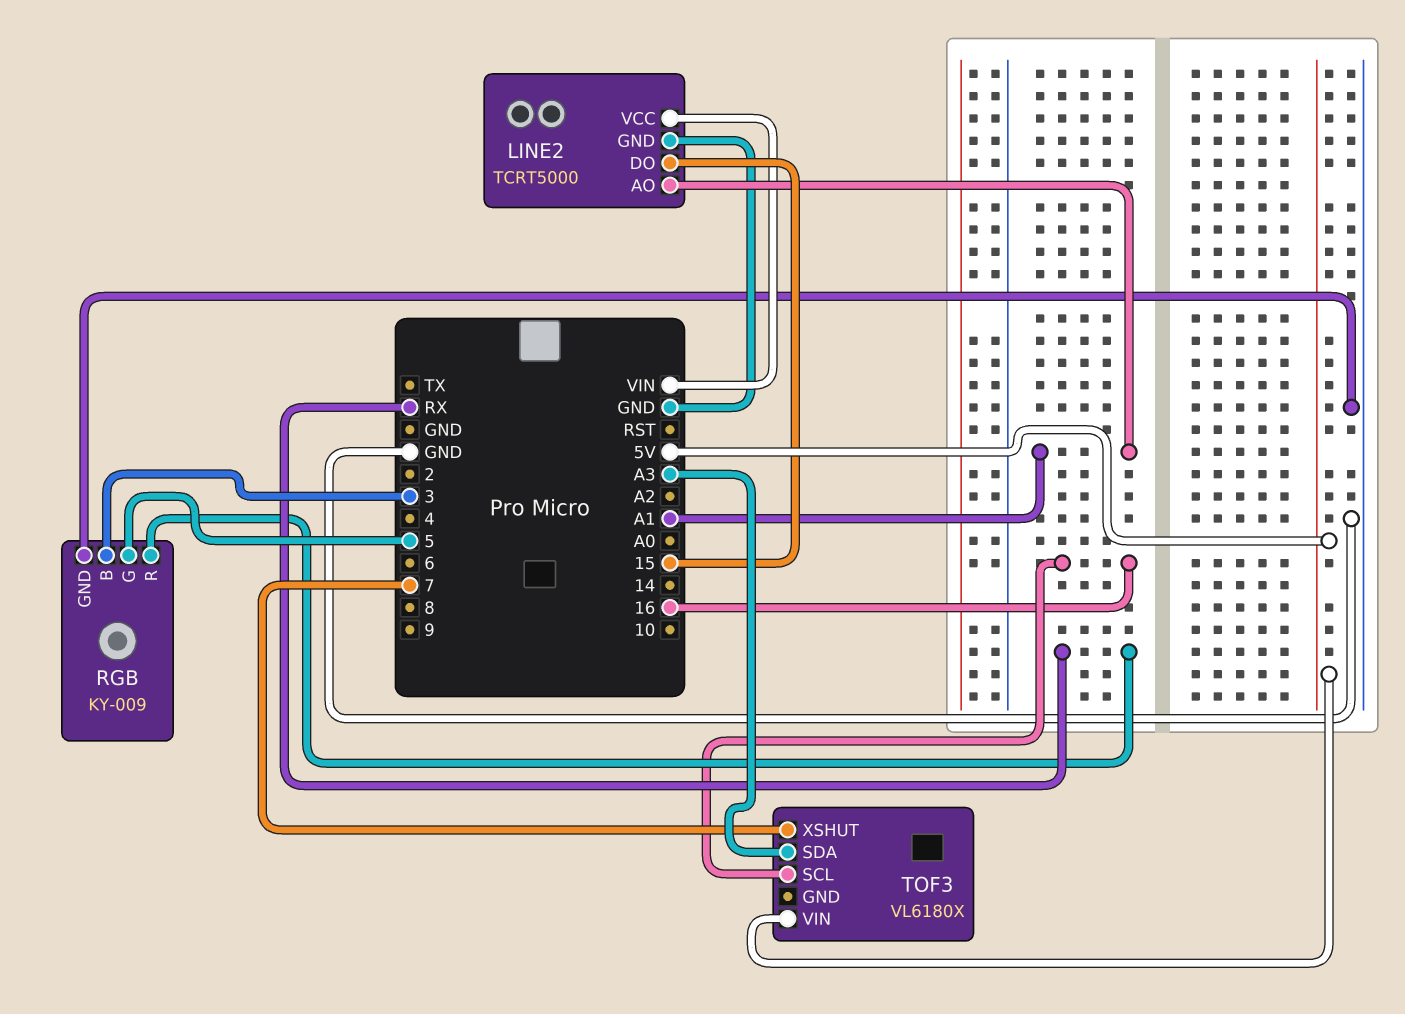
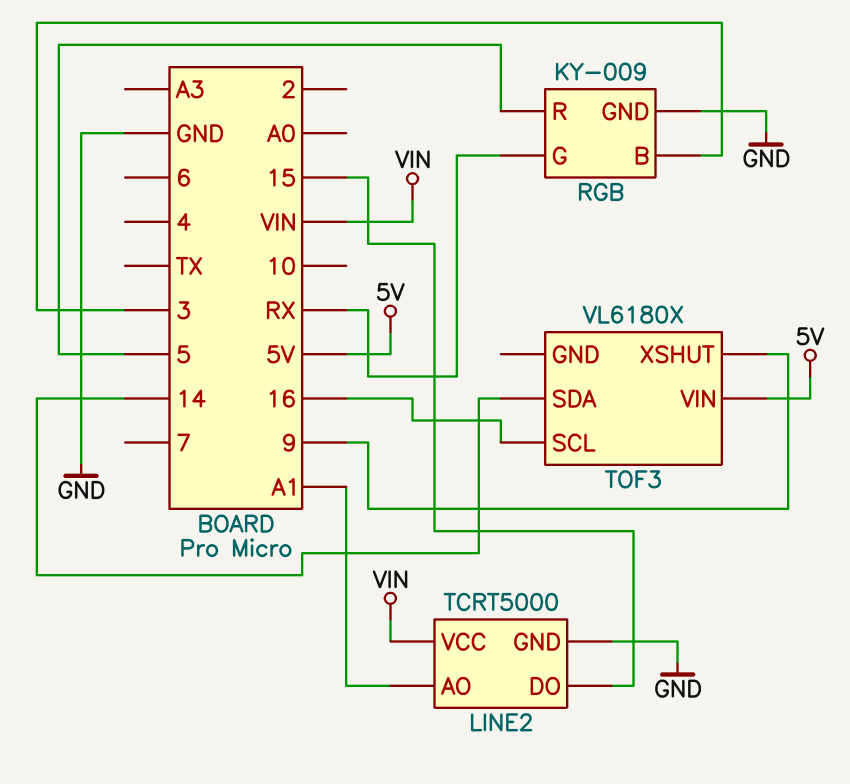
RGB pin G: 5 -> RX
RGB pin R: RX -> 5
TOF3 pin SDA: A3 -> 14
TOF3 pin XSHUT: 7 -> 9

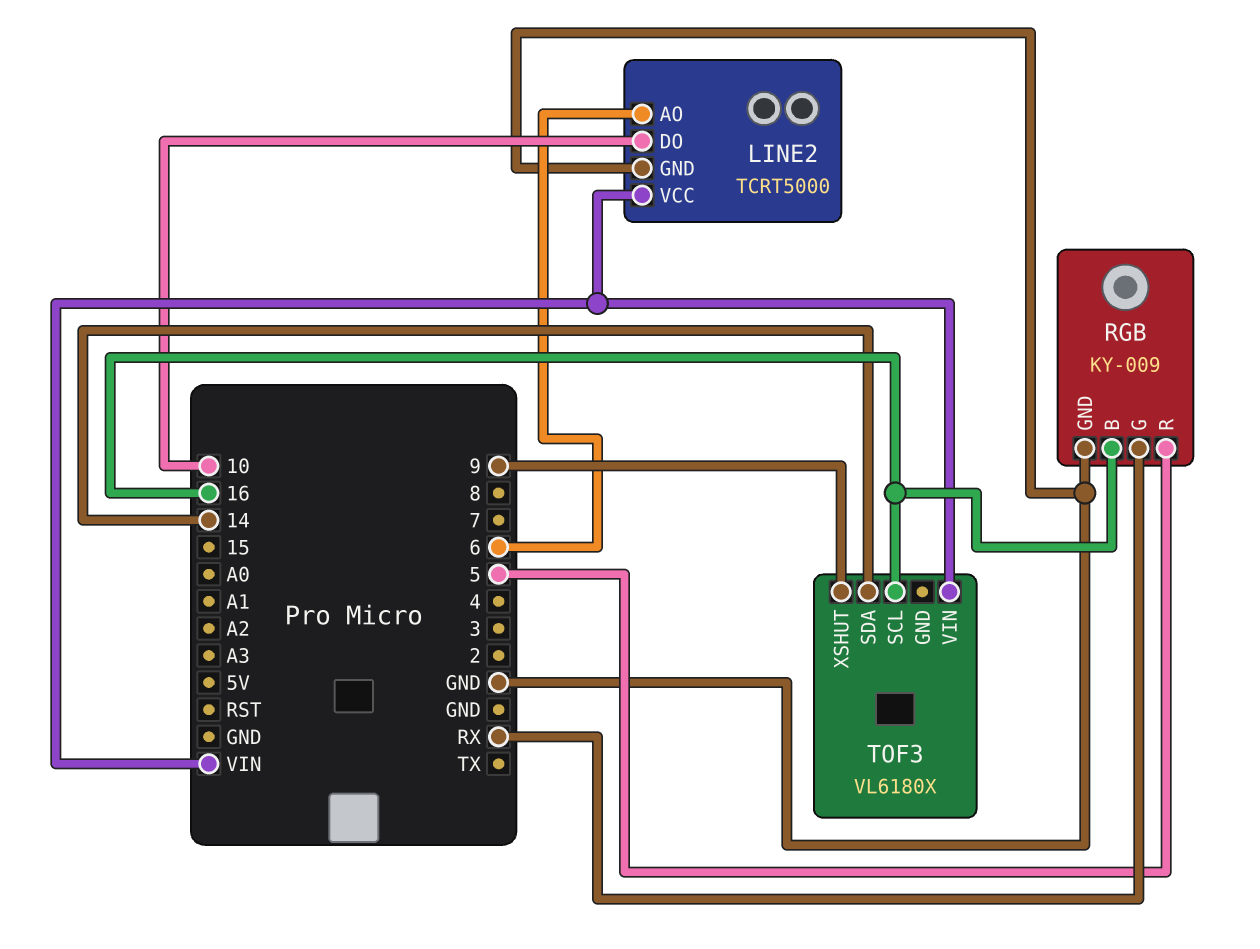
LINE2 pin AO: A1 -> 6
LINE2 pin DO: 15 -> 10
RGB pin B: 3 -> 16
TOF3 pin VIN: 5V -> VIN

